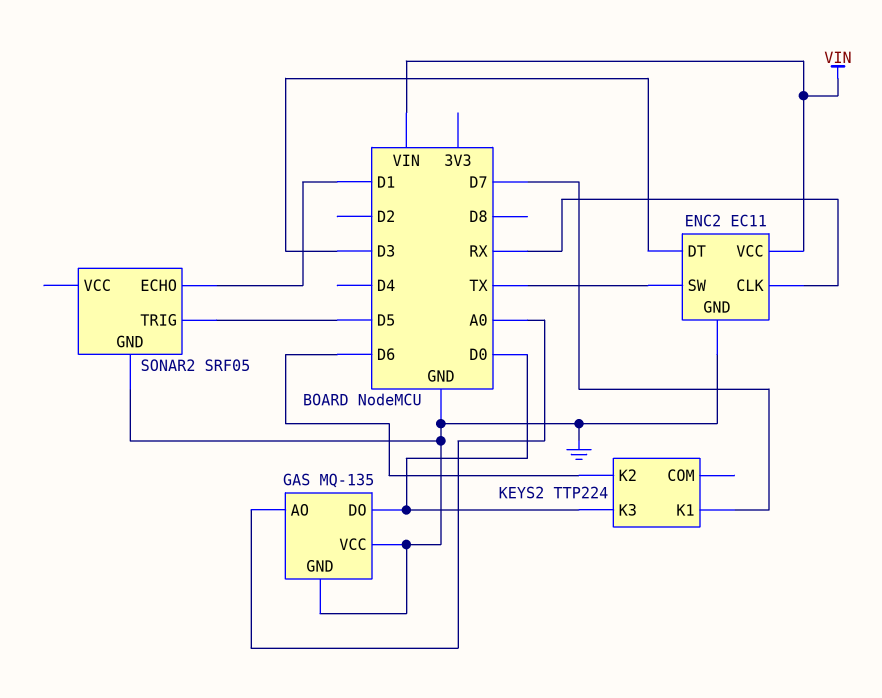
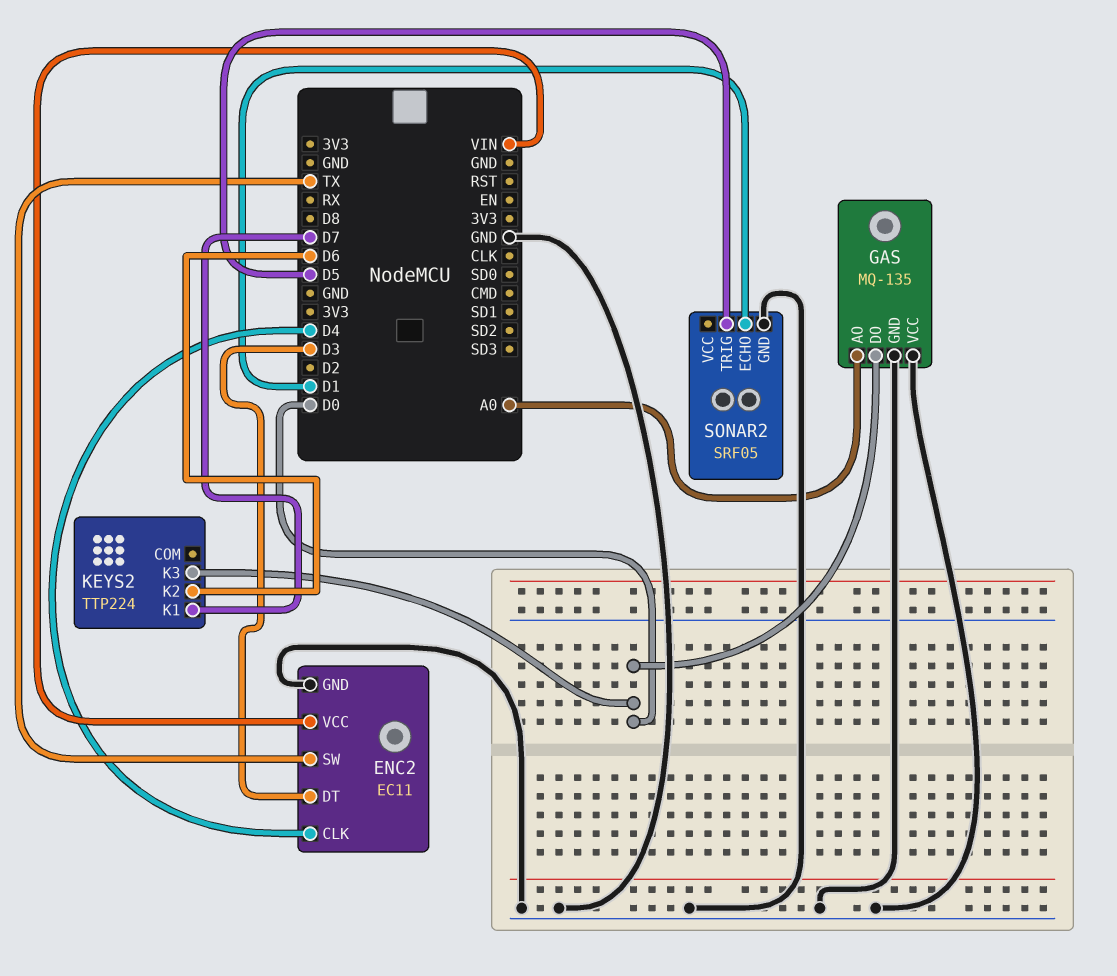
ENC2 pin CLK: RX -> D4

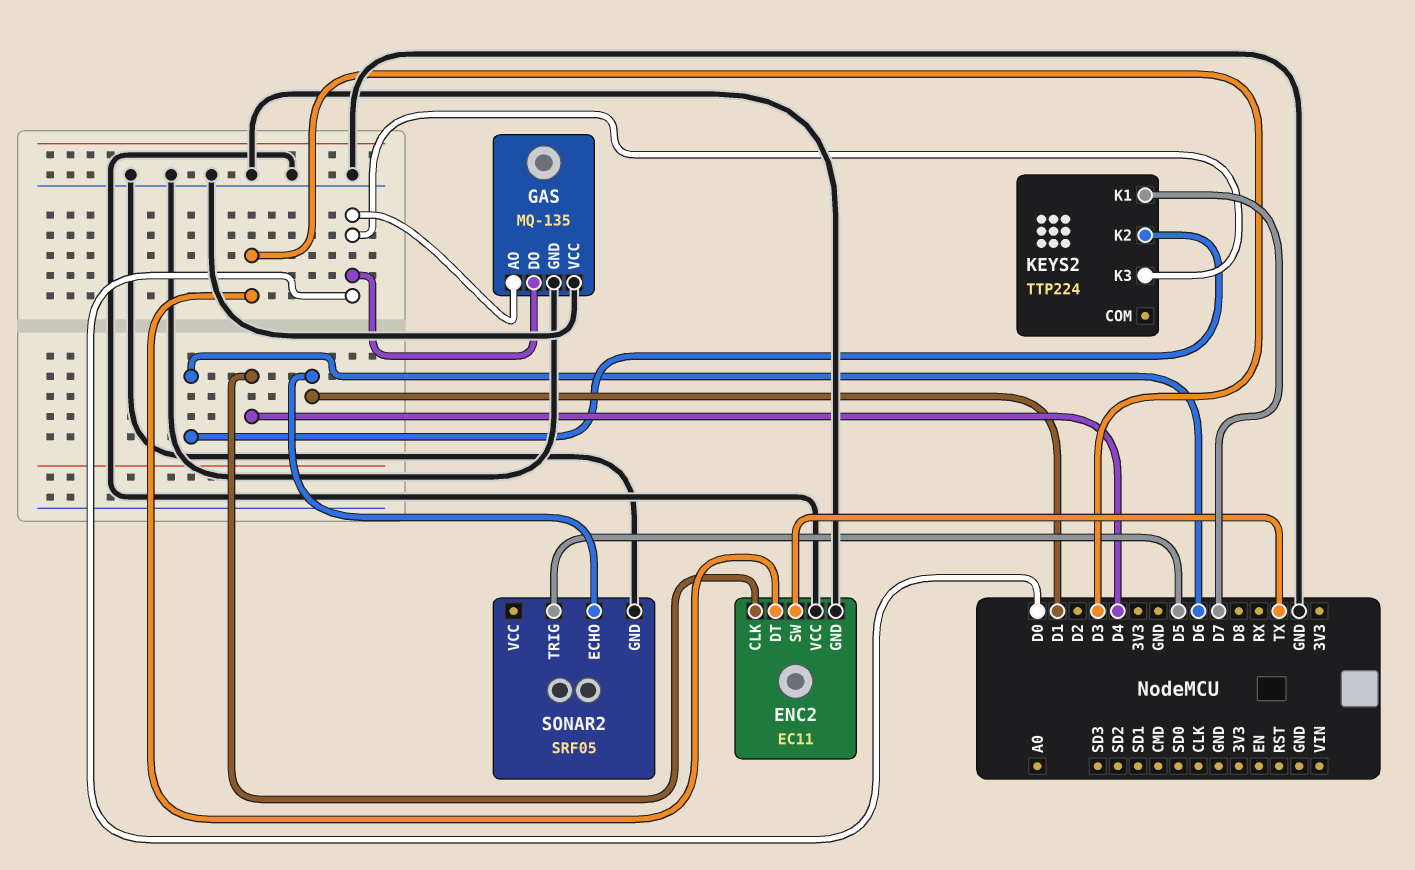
ENC2 pin VCC: VIN -> GND
GAS pin AO: A0 -> D0

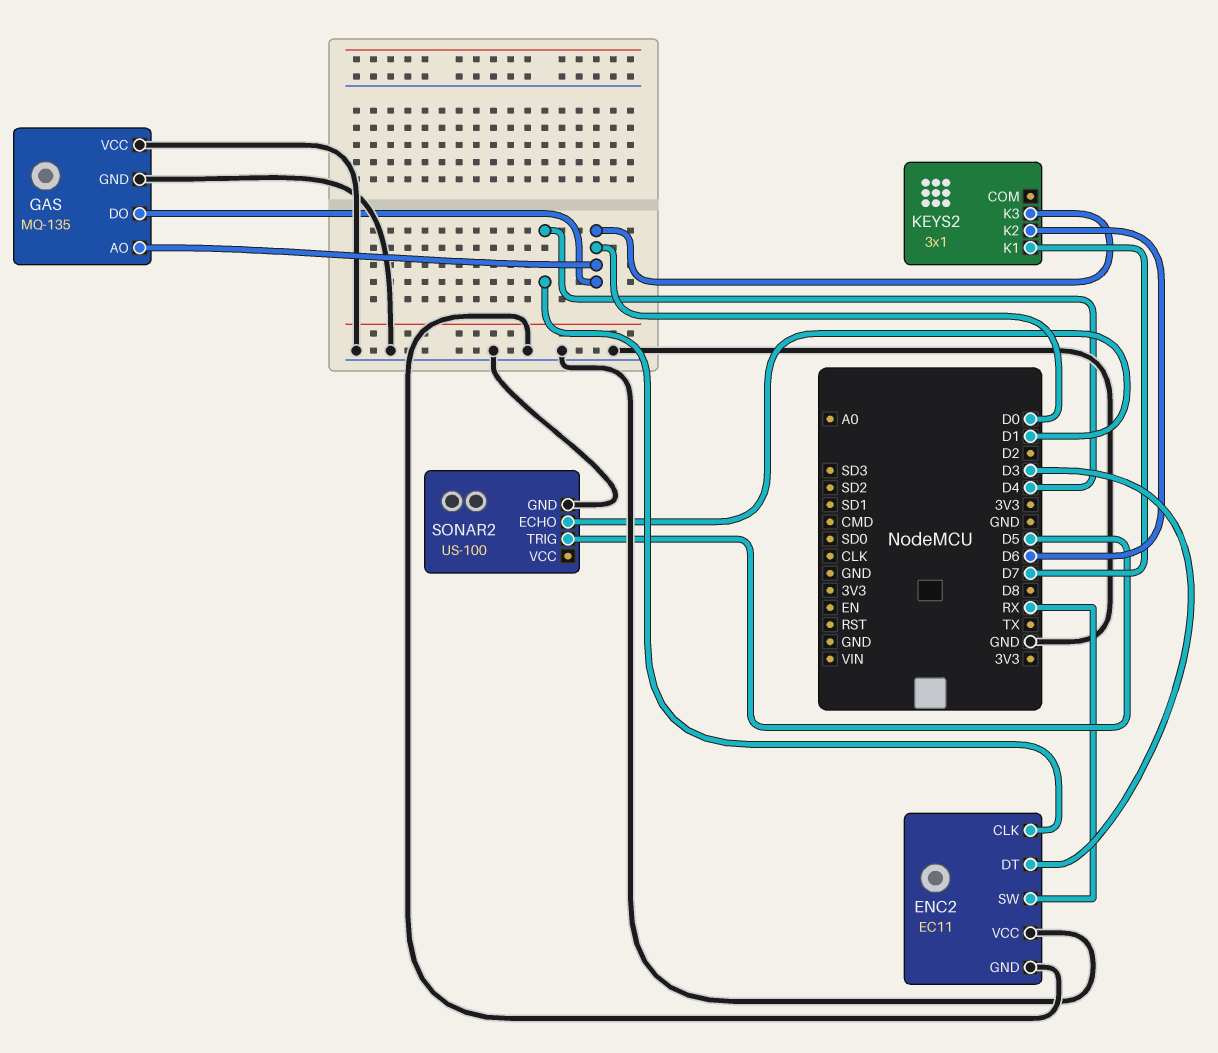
ENC2 pin SW: TX -> RX
KEYS2: TTP224 -> 3x1
SONAR2: SRF05 -> US-100

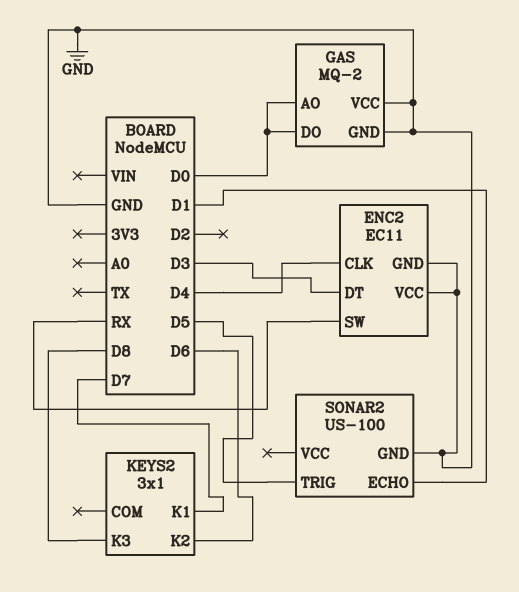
GAS: MQ-135 -> MQ-2
KEYS2 pin K3: D0 -> D8

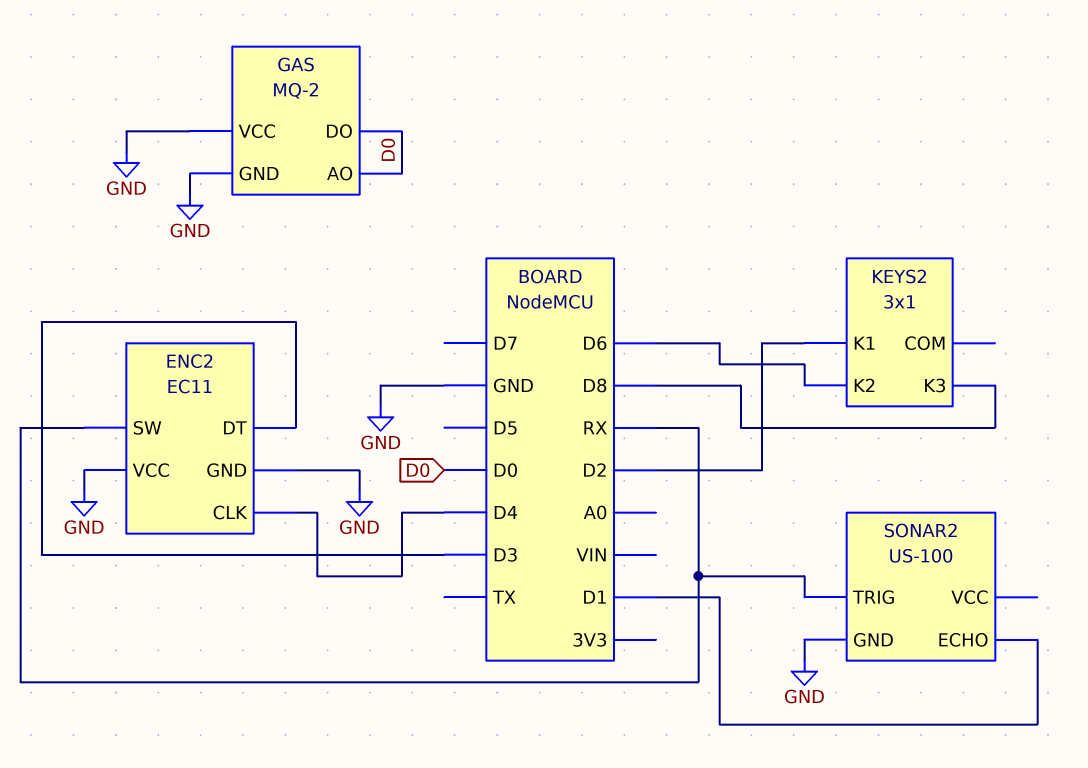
KEYS2 pin K1: D7 -> D2
SONAR2 pin TRIG: D5 -> RX

